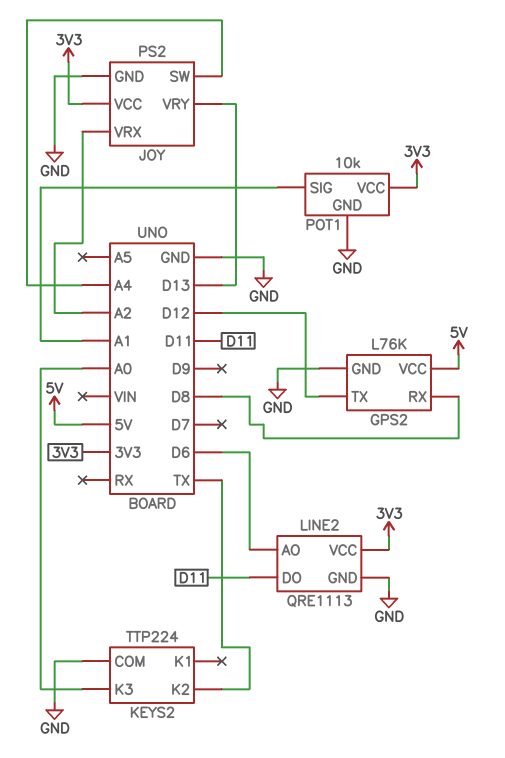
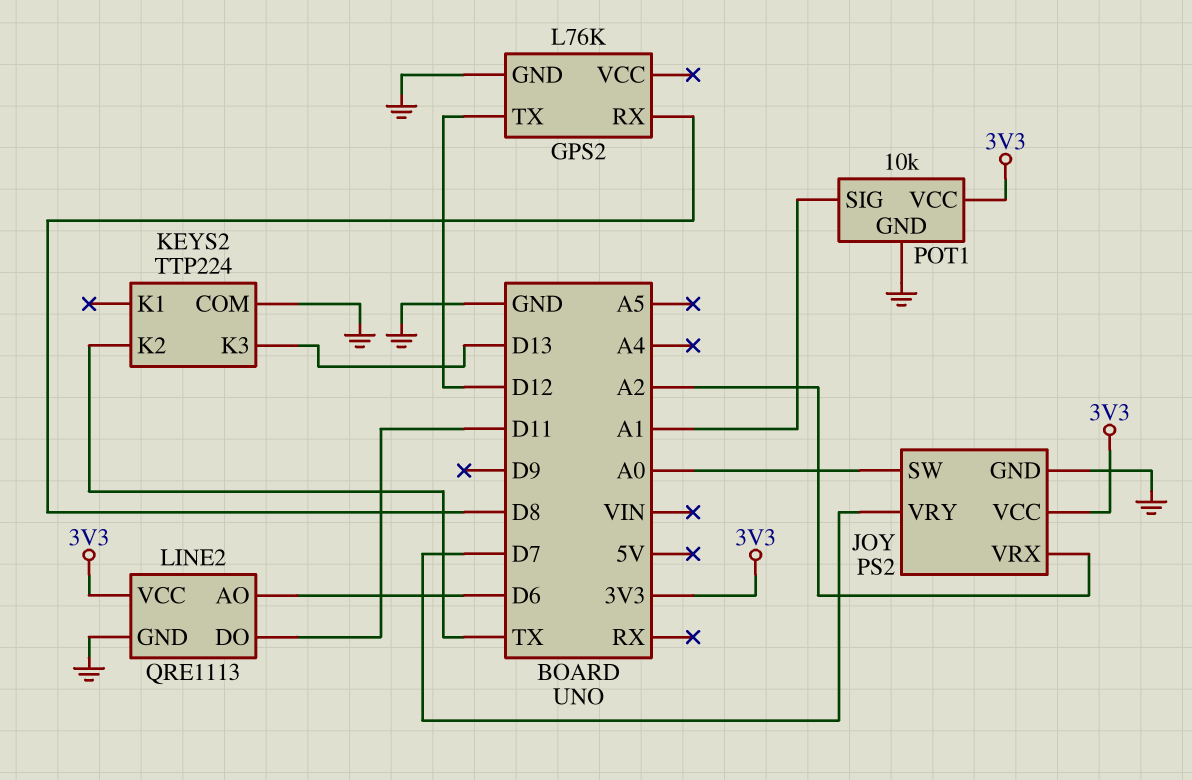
GPS2 pin VCC: 5V -> none
JOY pin SW: A4 -> A0
JOY pin VRY: D13 -> D7
KEYS2 pin K3: A0 -> D13

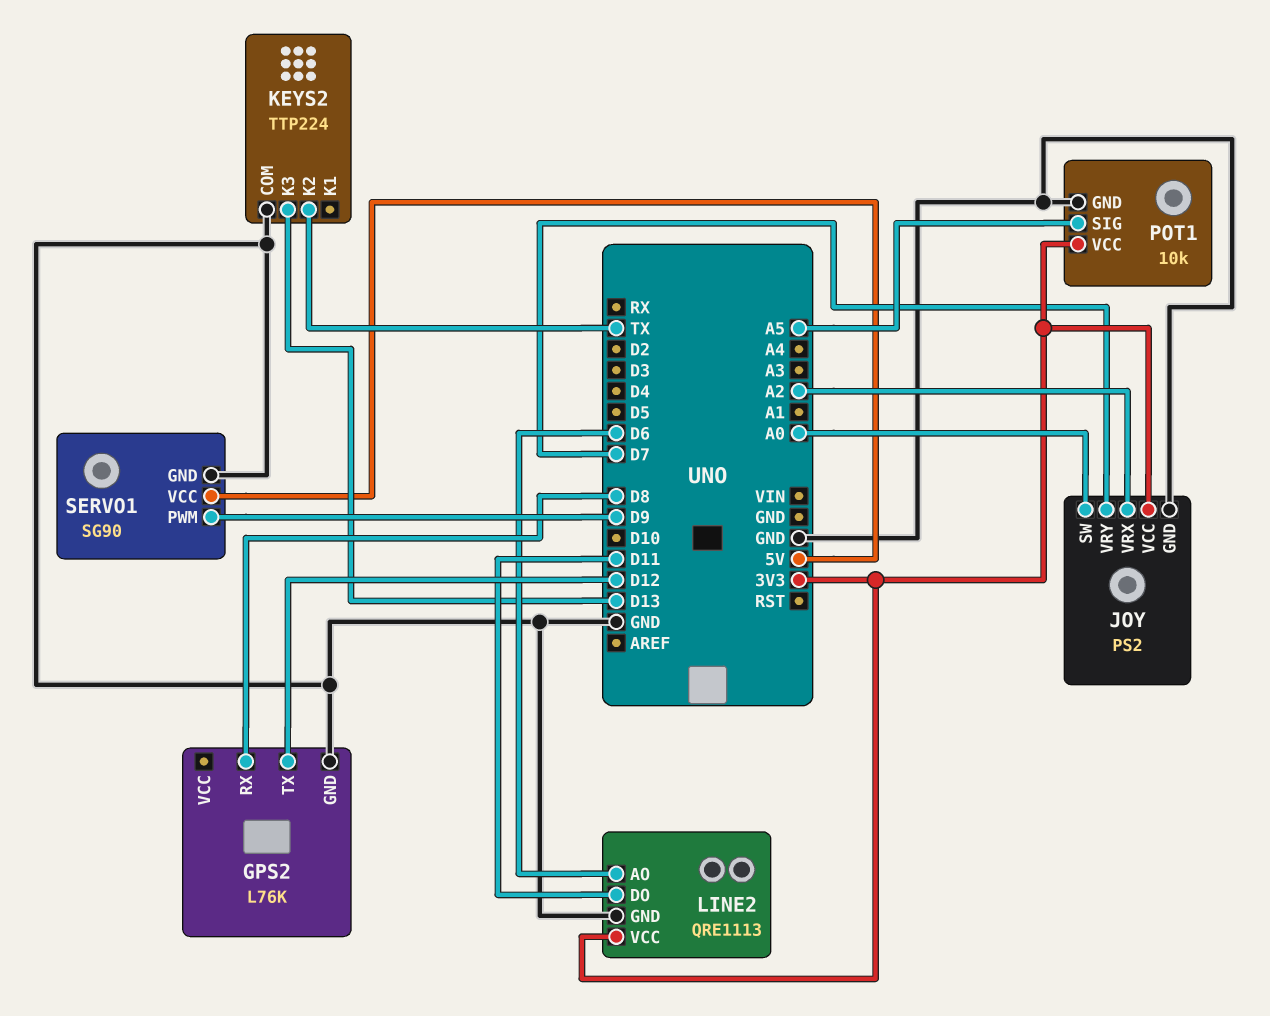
POT1 pin SIG: A1 -> A5
SERVO1: none -> SG90
SERVO1 pin GND: none -> GND
SERVO1 pin PWM: none -> D9
SERVO1 pin VCC: none -> 5V

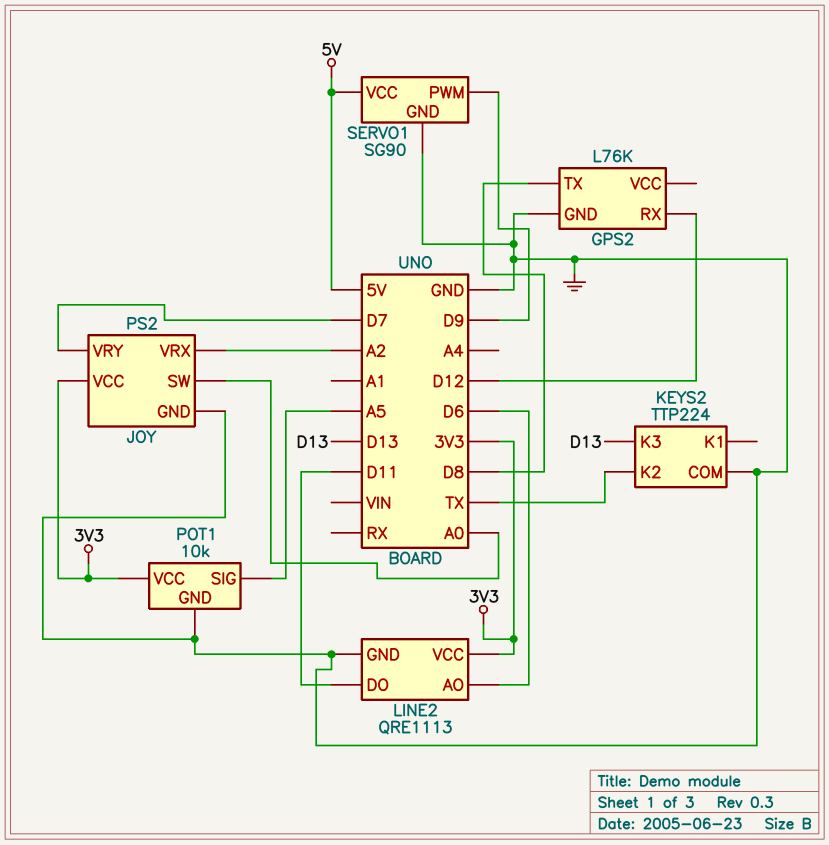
GPS2 pin RX: D8 -> D12
GPS2 pin TX: D12 -> D8

